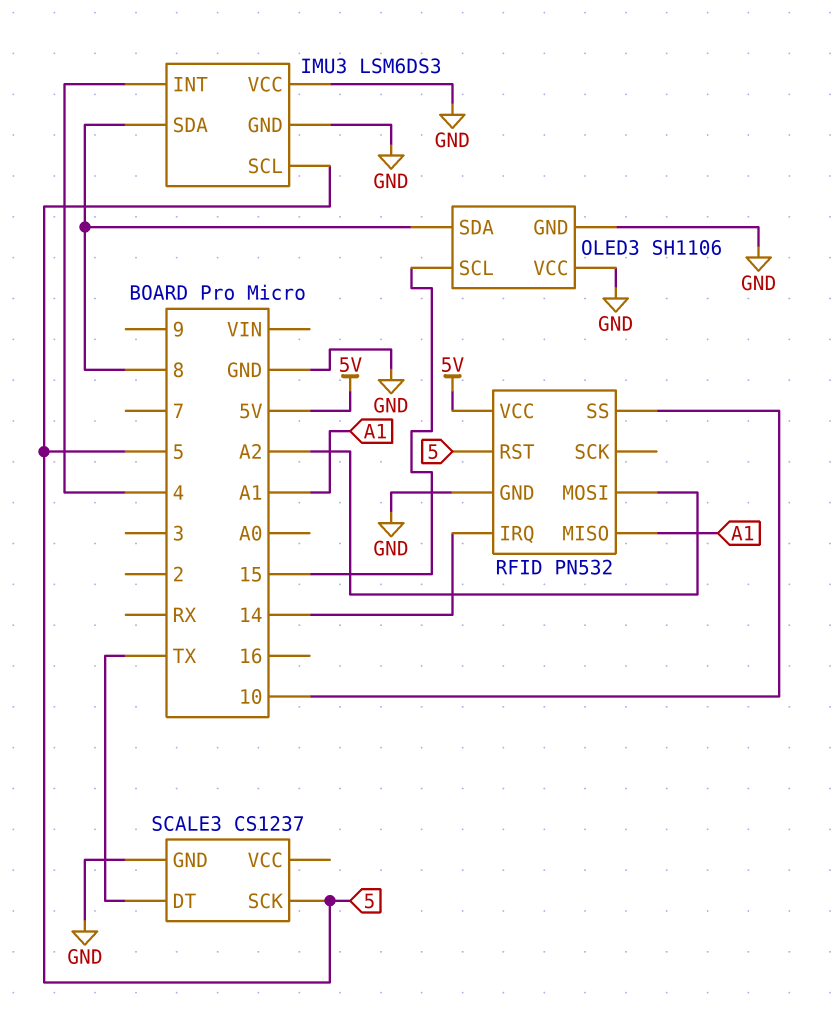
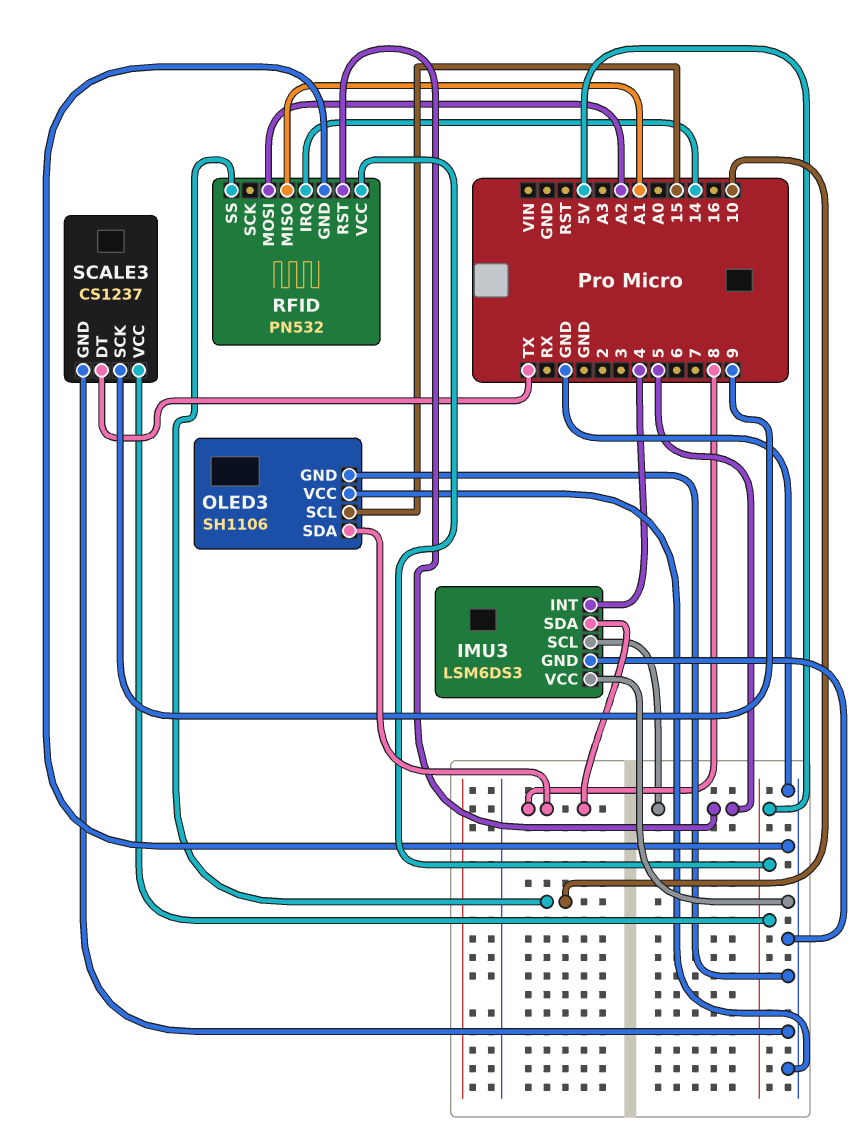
SCALE3 pin SCK: 5 -> 9
SCALE3 pin VCC: none -> 5V

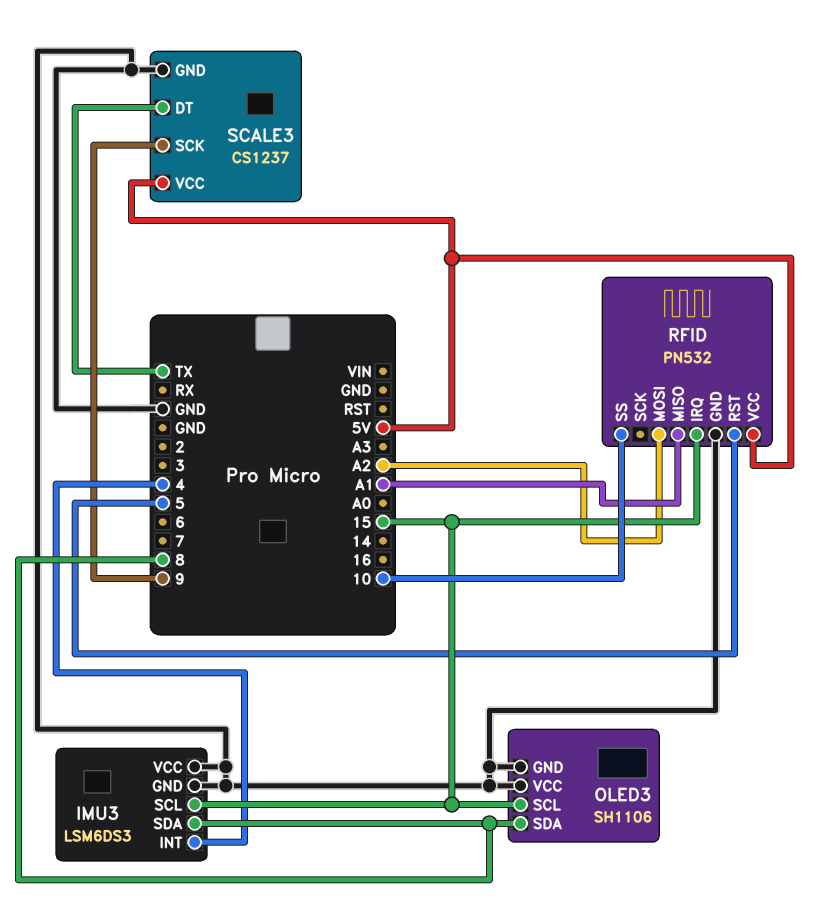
IMU3 pin SCL: 5 -> 15
RFID pin IRQ: 14 -> 15

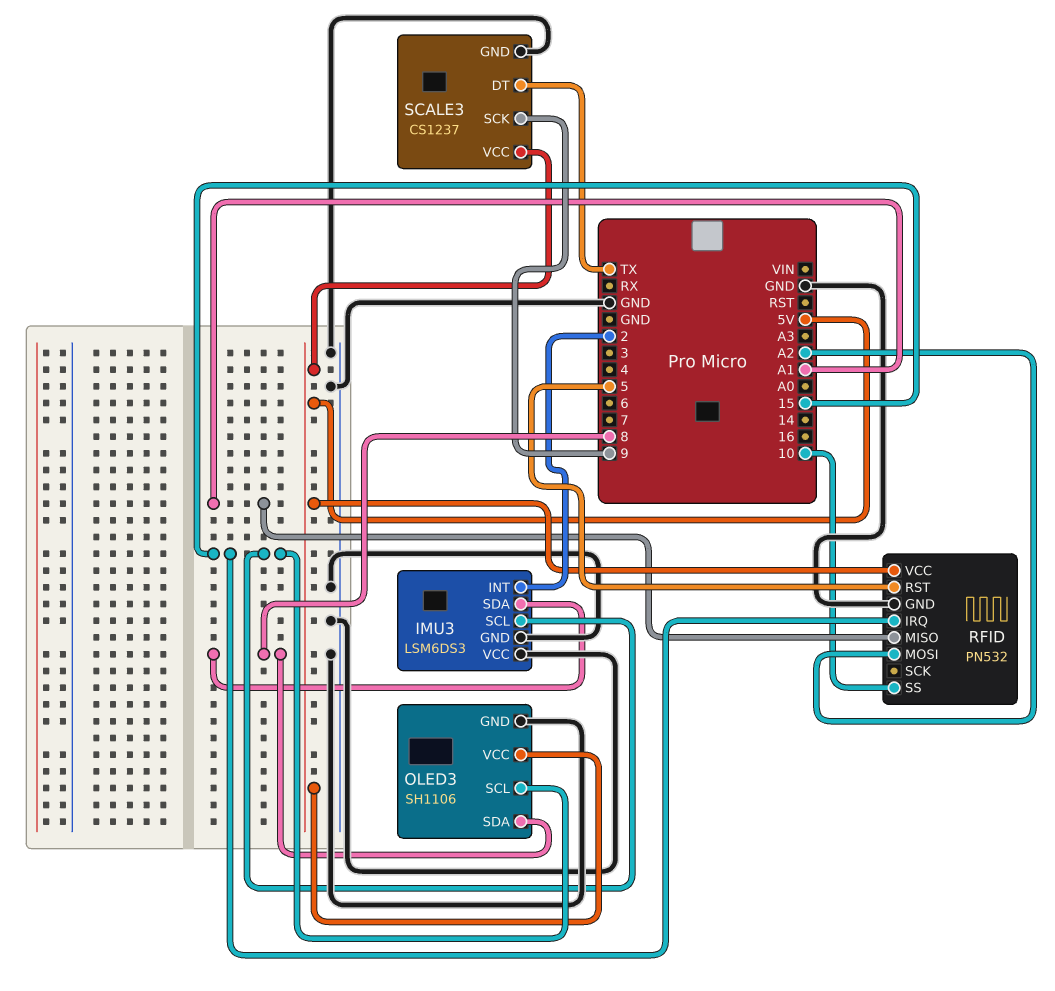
IMU3 pin INT: 4 -> 2
OLED3 pin VCC: GND -> 5V

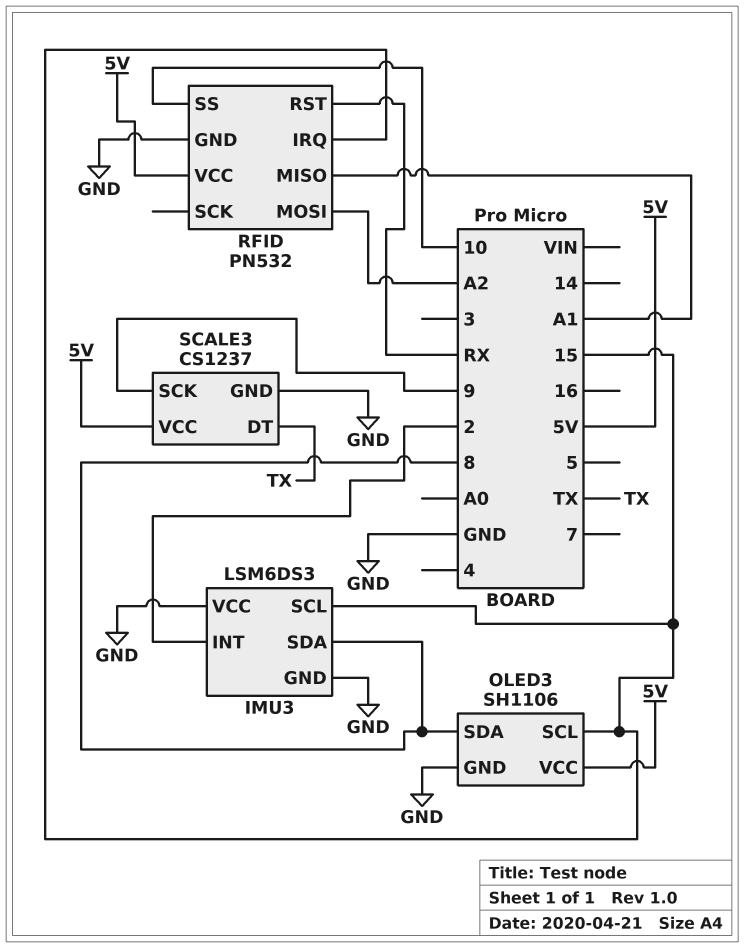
RFID pin RST: 5 -> RX

